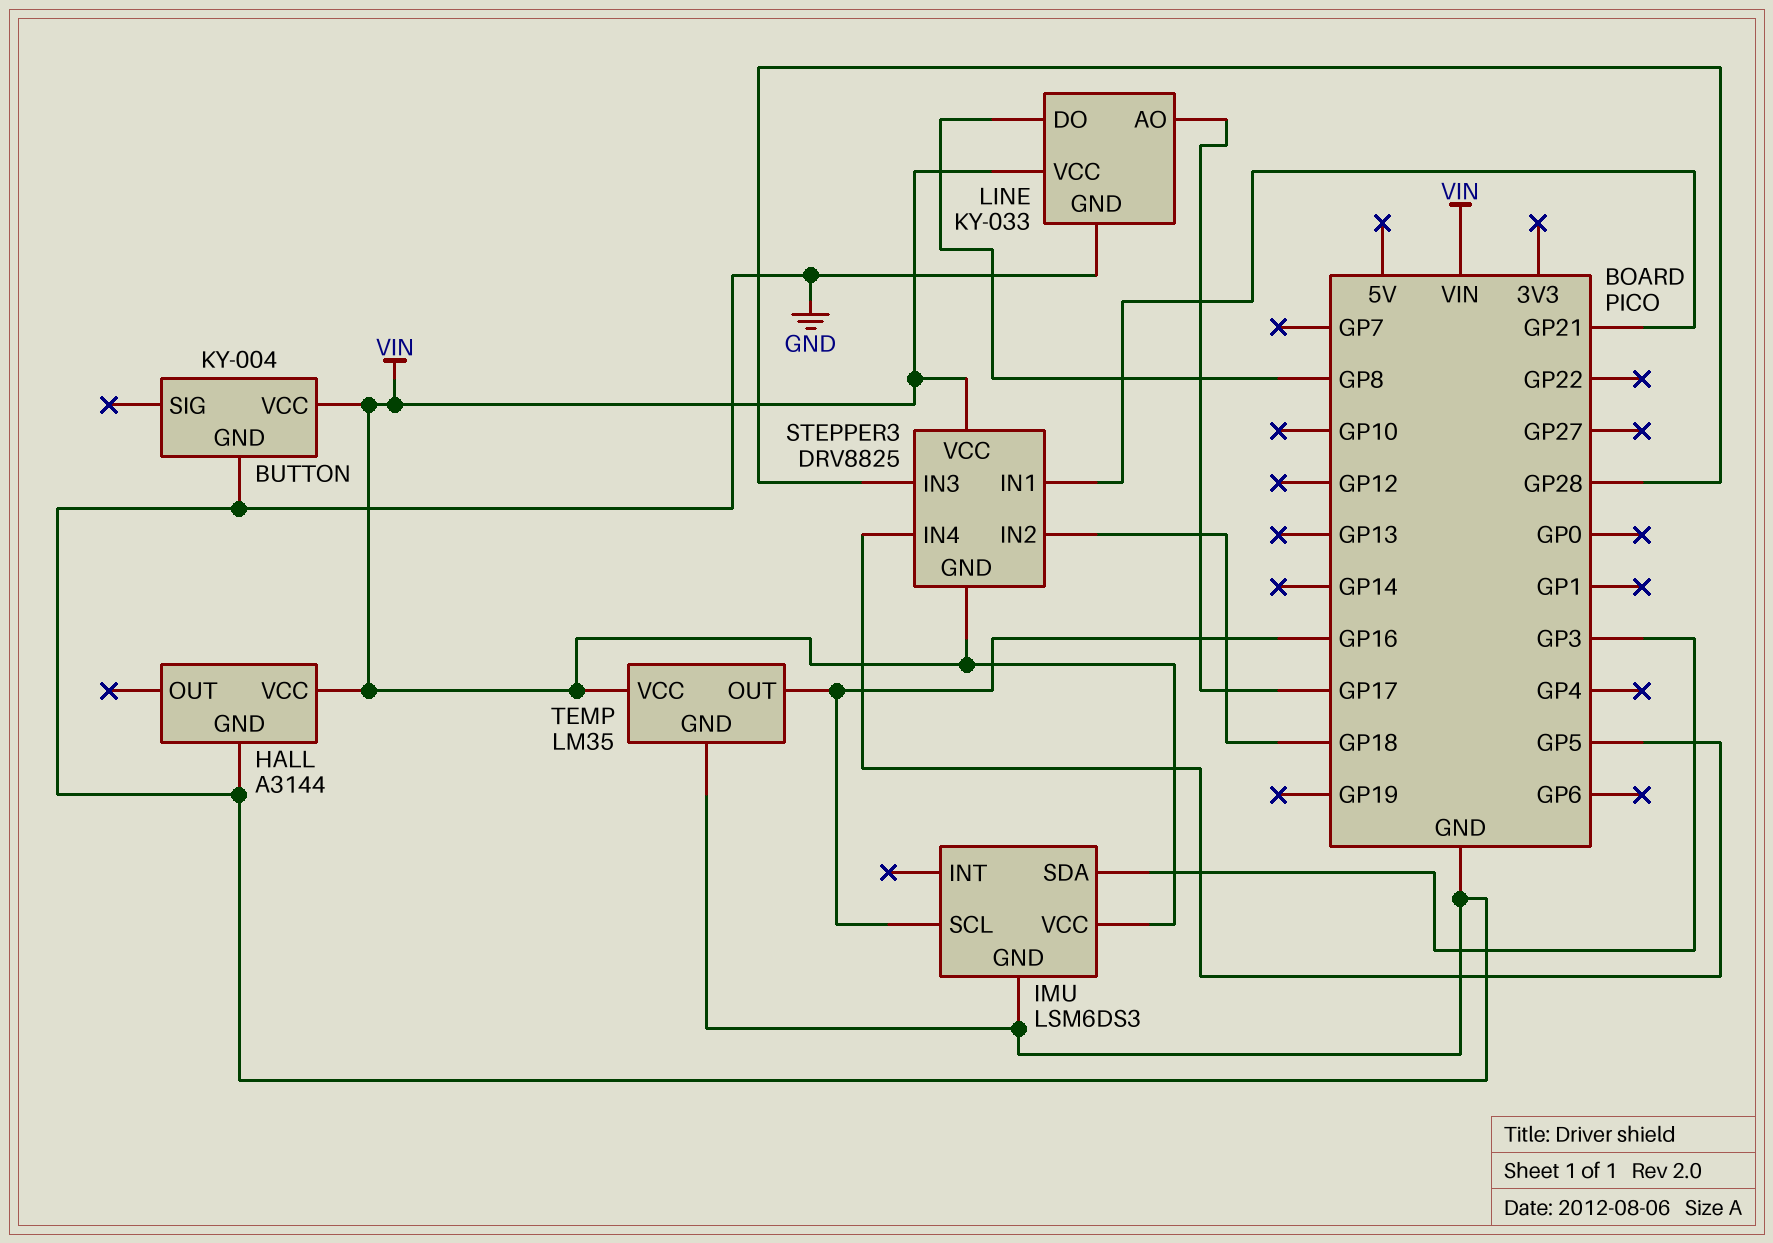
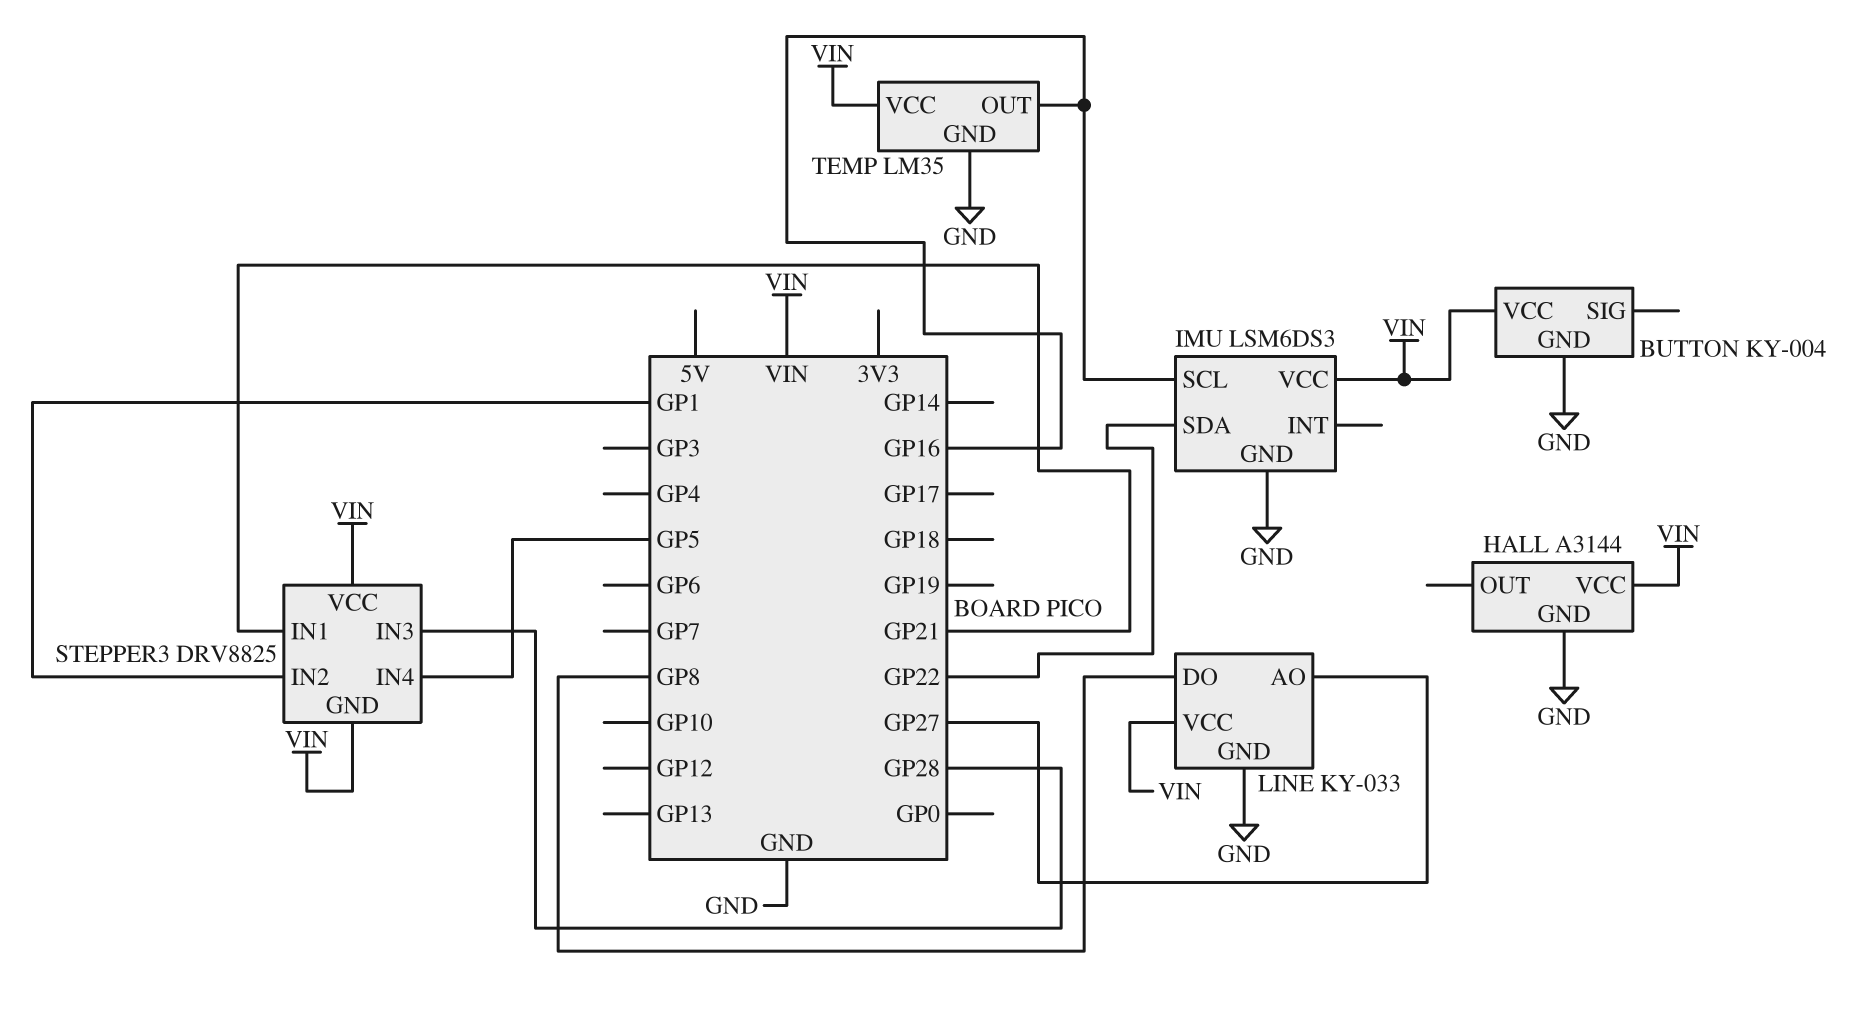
IMU pin SDA: GP3 -> GP22
LINE pin AO: GP17 -> GP27
STEPPER3 pin IN2: GP18 -> GP1

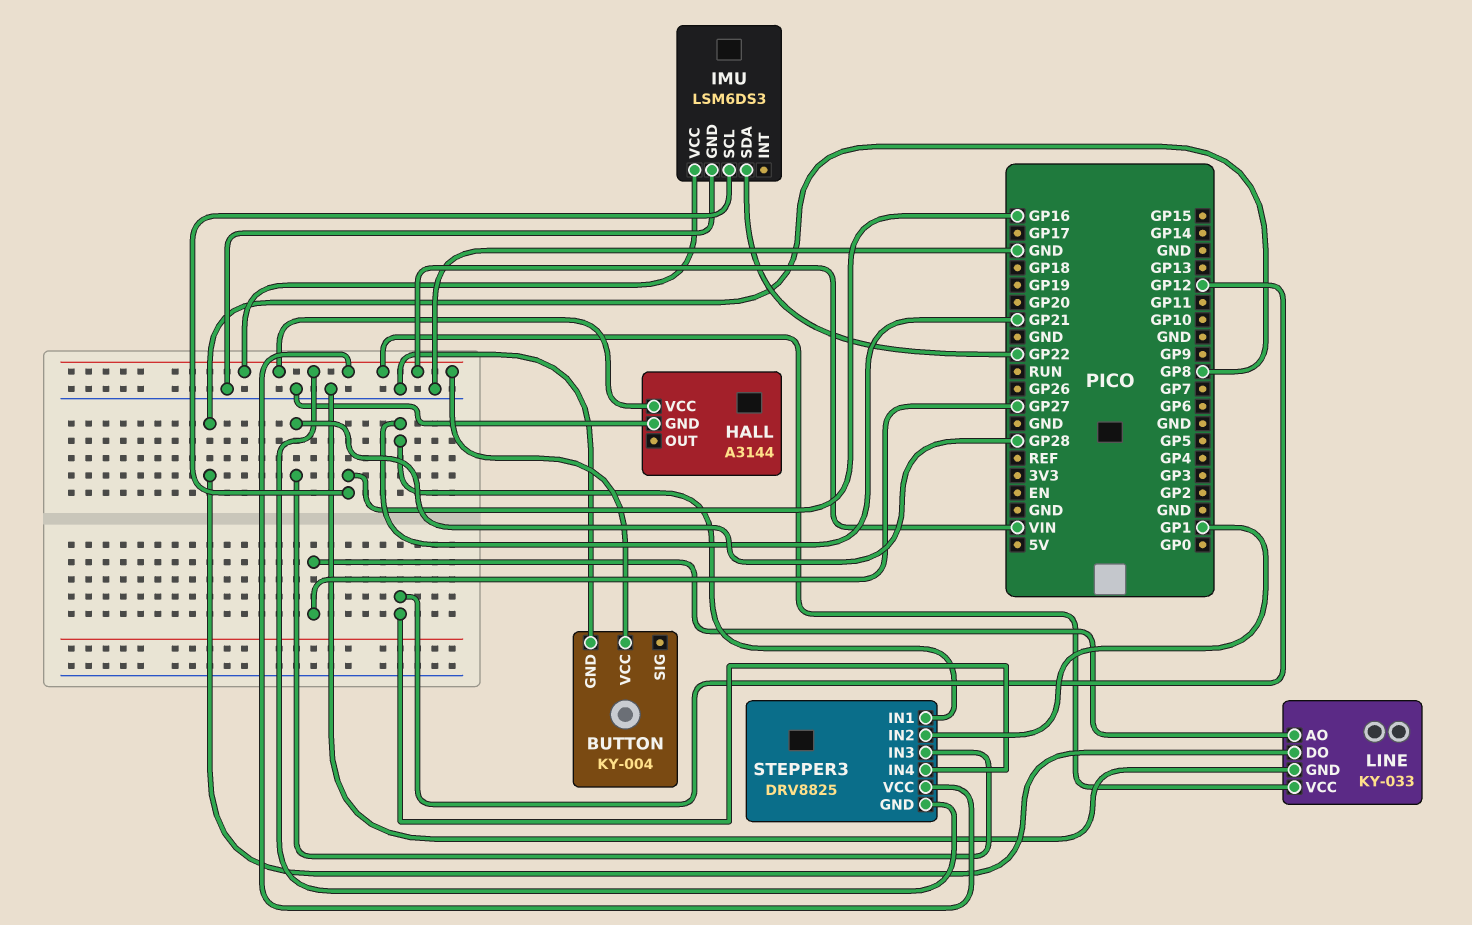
STEPPER3 pin IN4: GP5 -> GP12
TEMP: LM35 -> none
TEMP pin GND: GND -> none
TEMP pin OUT: GP16 -> none
TEMP pin VCC: VIN -> none

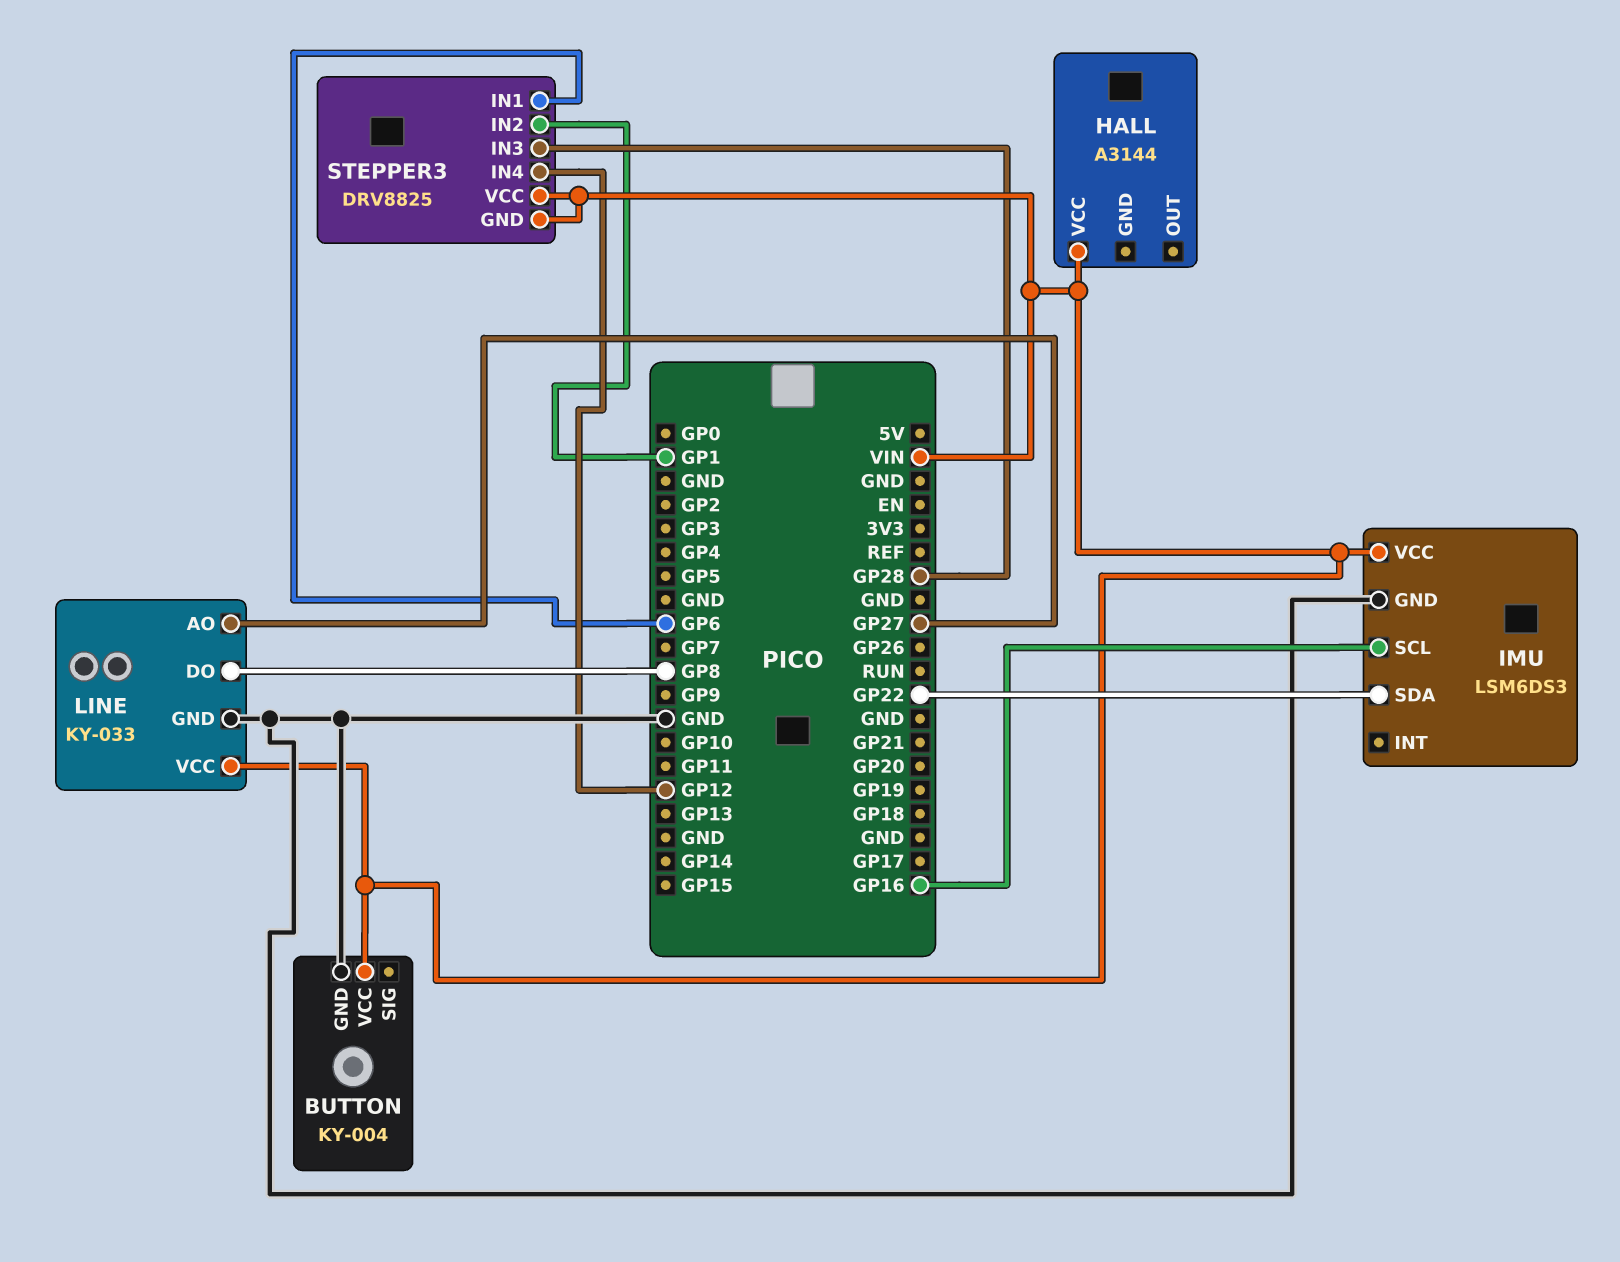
HALL pin GND: GND -> none
STEPPER3 pin IN1: GP21 -> GP6

